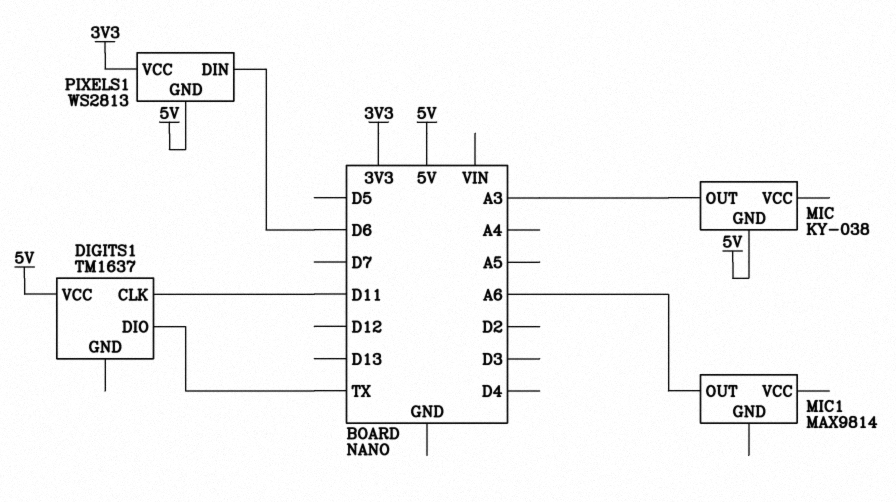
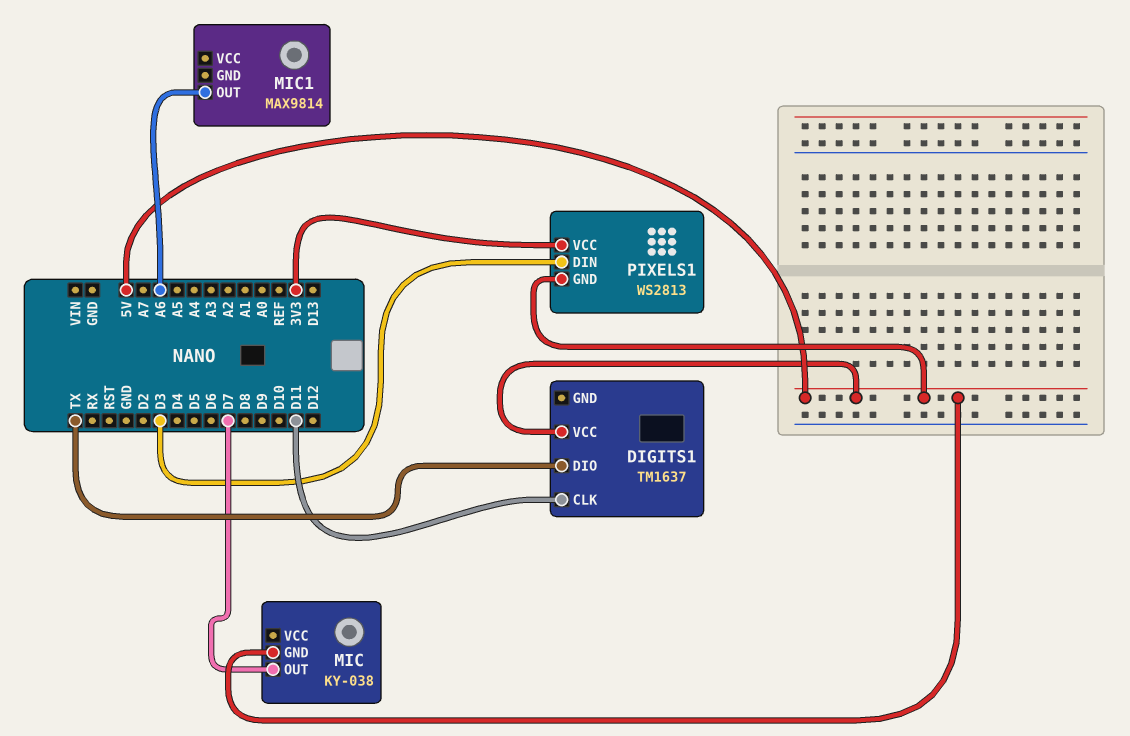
MIC pin OUT: A3 -> D7
PIXELS1 pin DIN: D6 -> D3

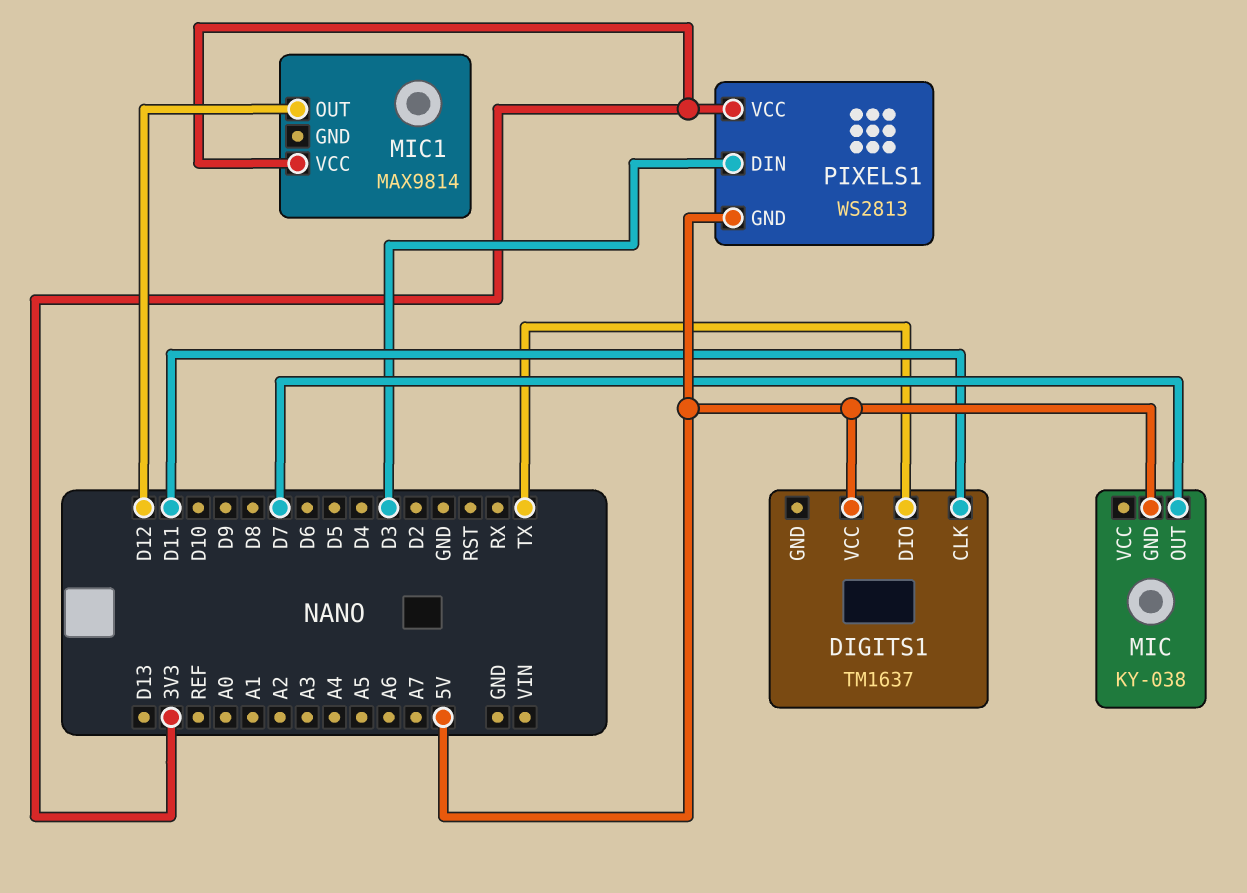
MIC1 pin OUT: A6 -> D12
MIC1 pin VCC: none -> 3V3

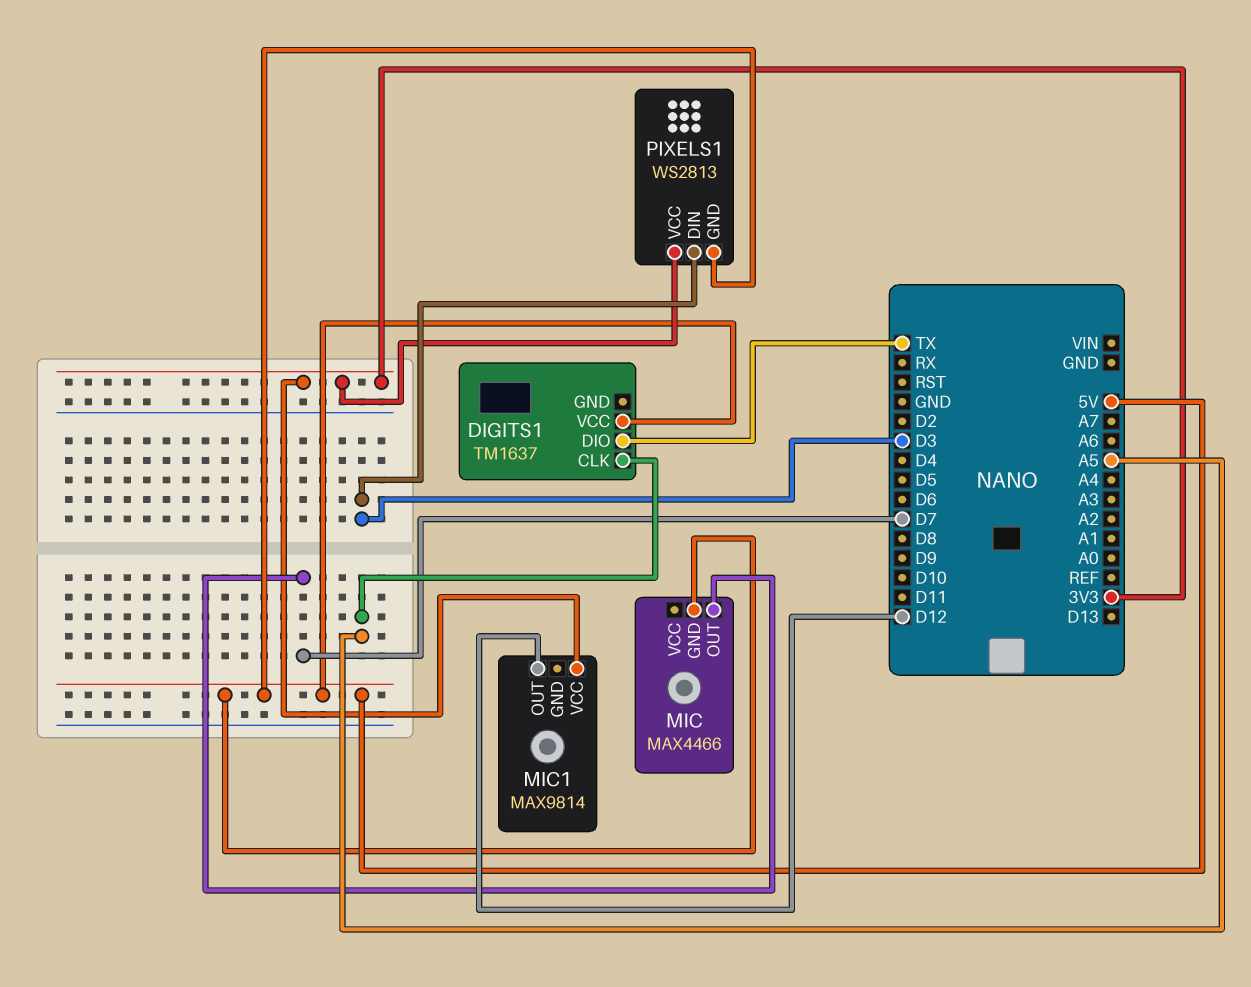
DIGITS1 pin CLK: D11 -> A5
MIC: KY-038 -> MAX4466

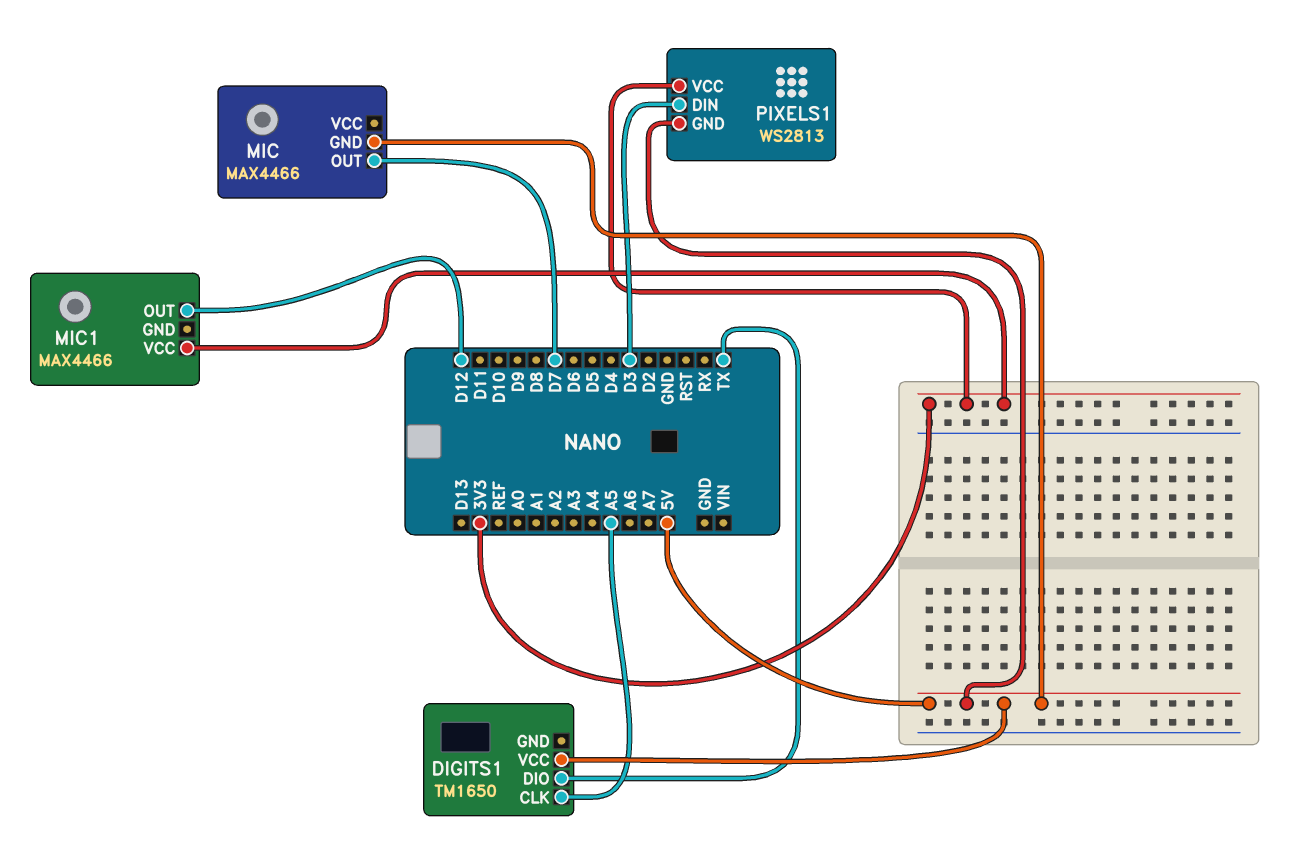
DIGITS1: TM1637 -> TM1650
MIC1: MAX9814 -> MAX4466

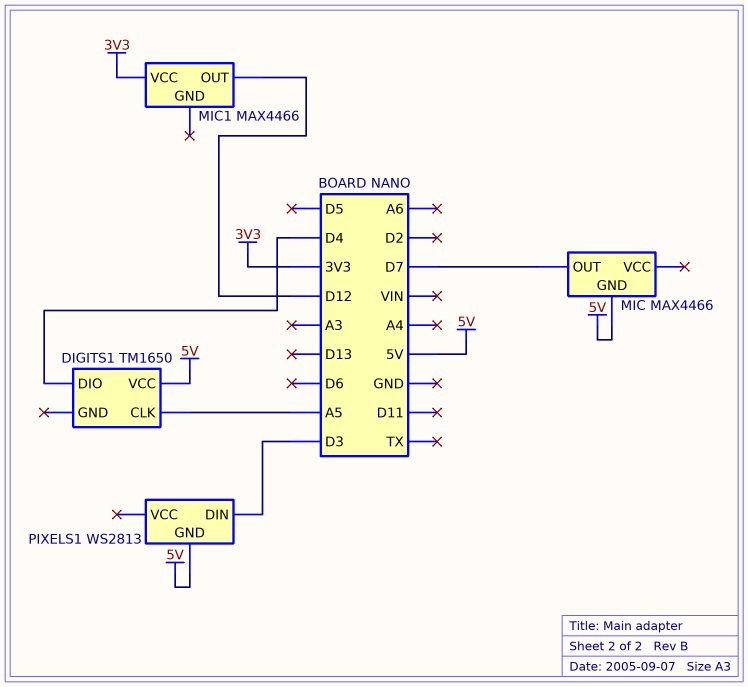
DIGITS1 pin DIO: TX -> D4
PIXELS1 pin VCC: 3V3 -> none

